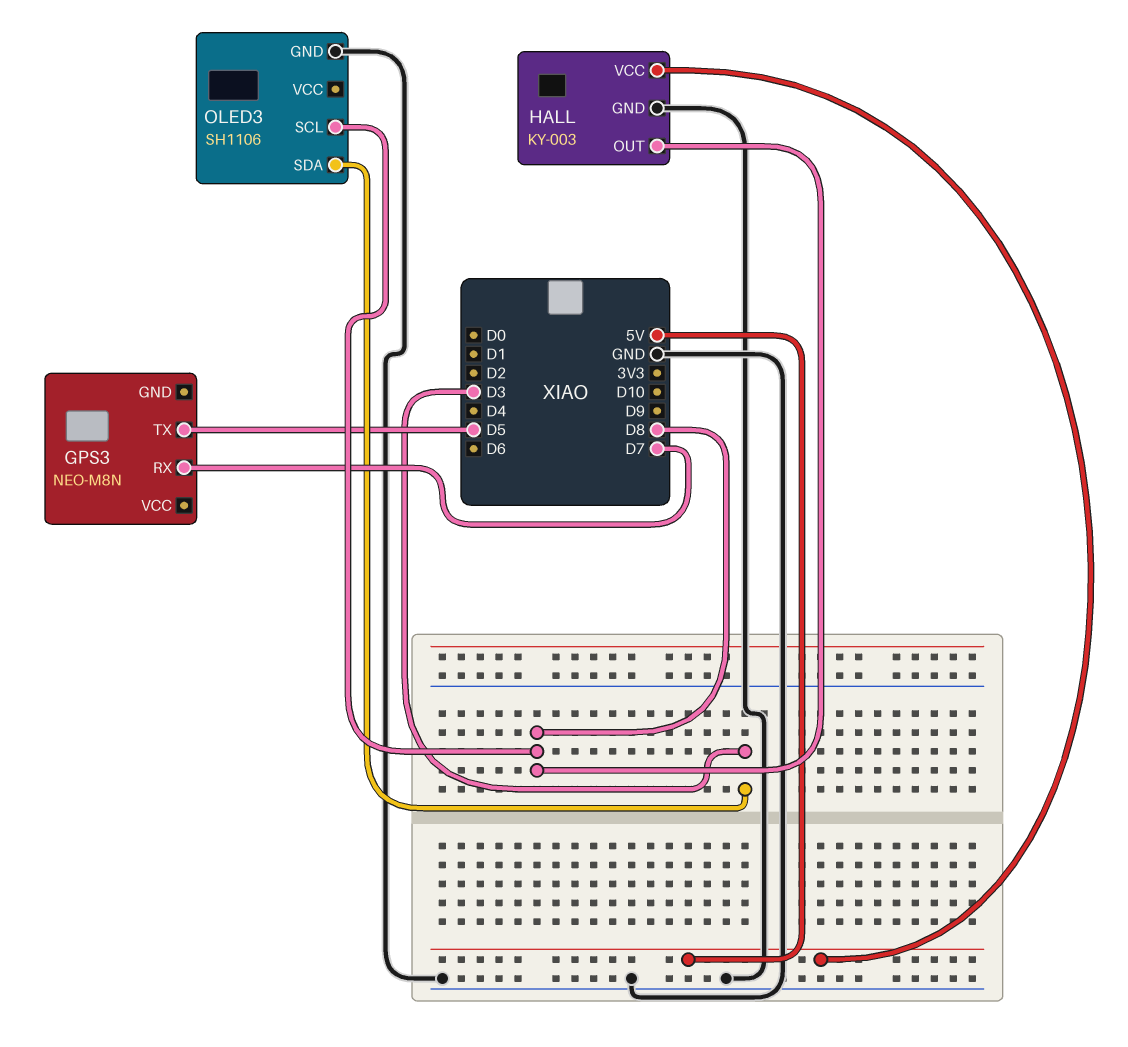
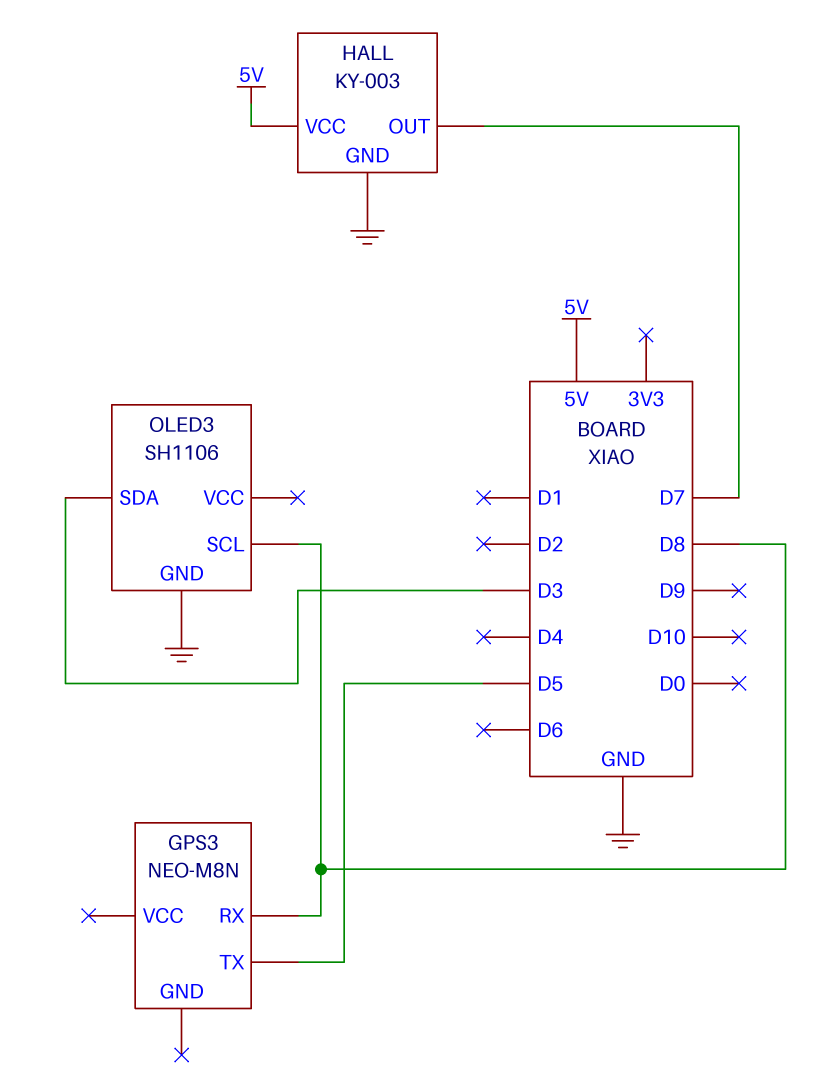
GPS3 pin RX: D7 -> D8
HALL pin OUT: D8 -> D7

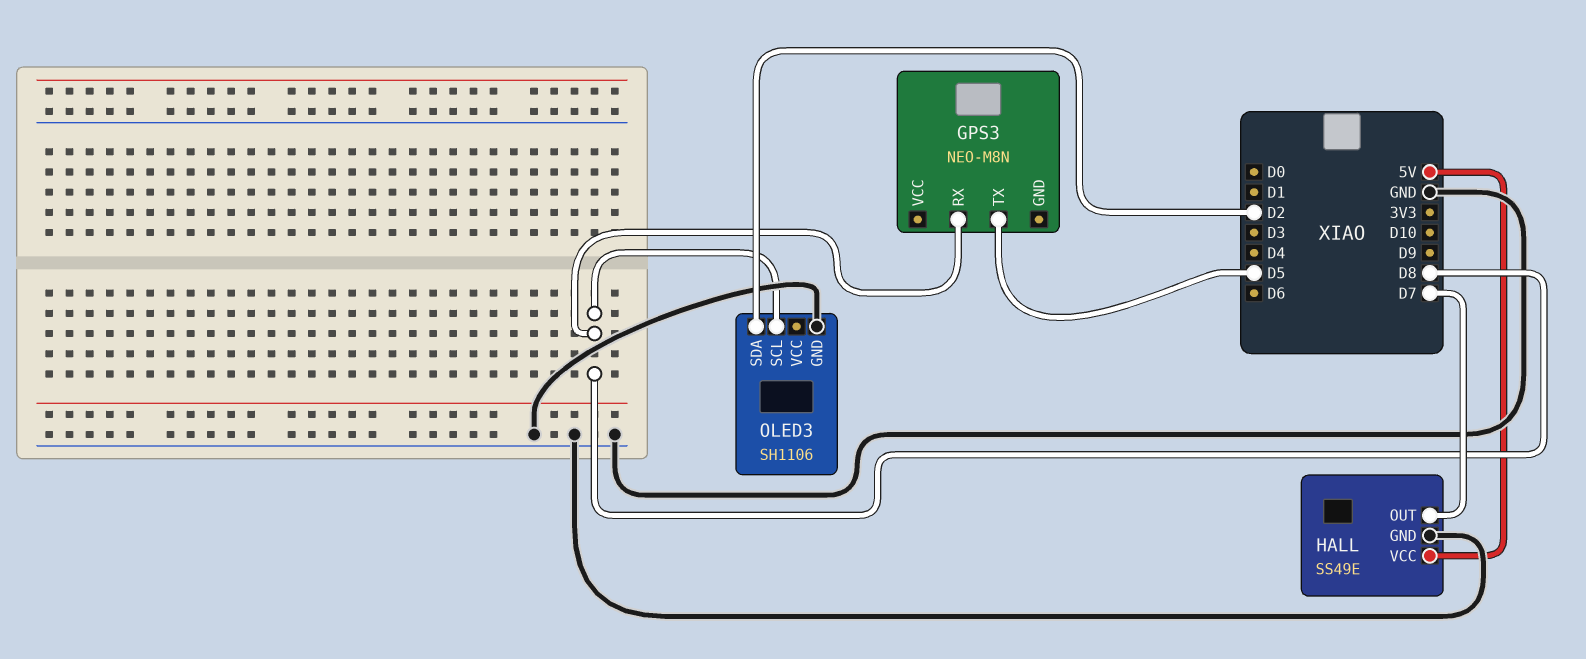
HALL: KY-003 -> SS49E
OLED3 pin SDA: D3 -> D2

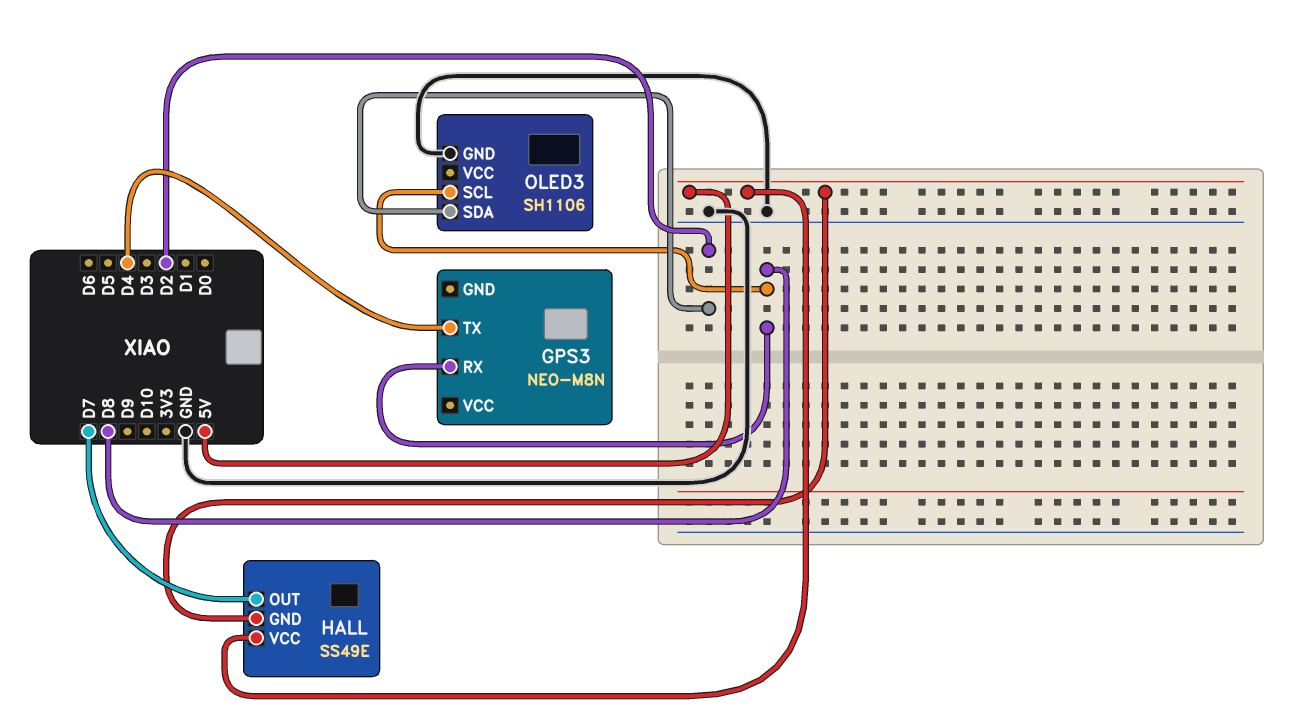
GPS3 pin TX: D5 -> D4
HALL pin GND: GND -> 5V

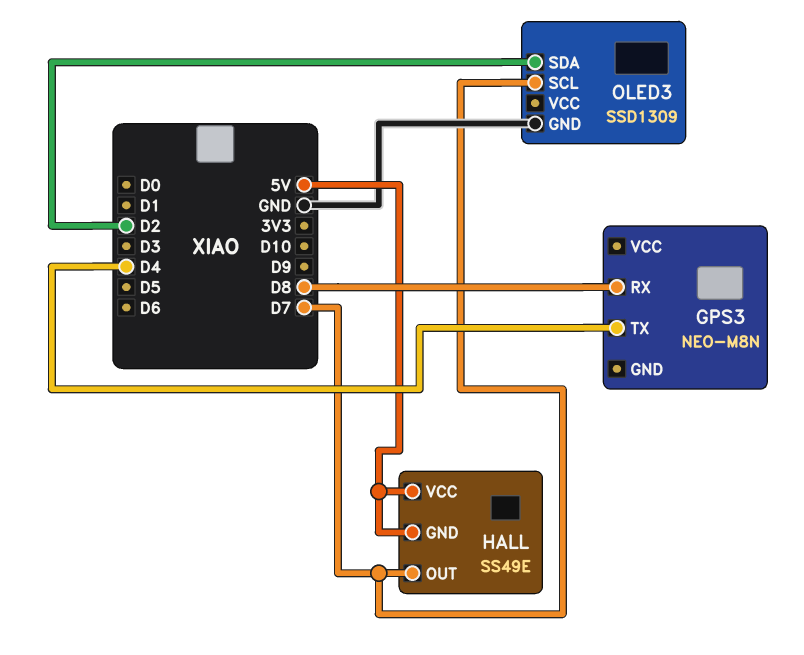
OLED3: SH1106 -> SSD1309
OLED3 pin SCL: D8 -> D7

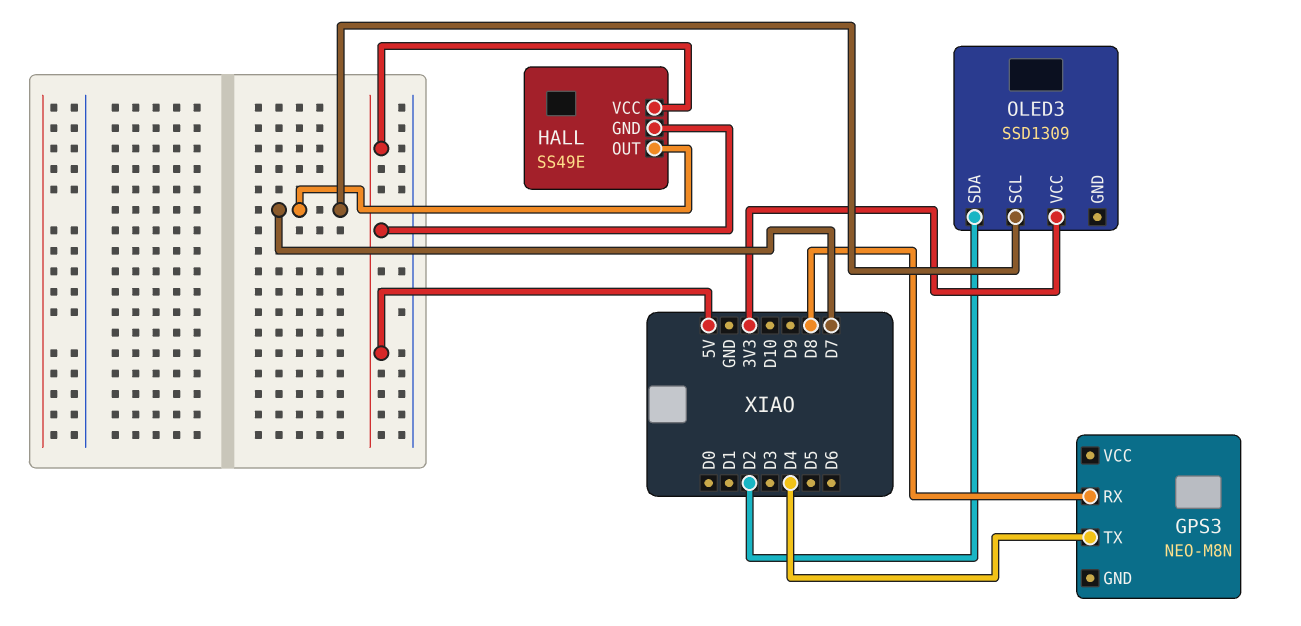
OLED3 pin GND: GND -> none
OLED3 pin VCC: none -> 3V3

